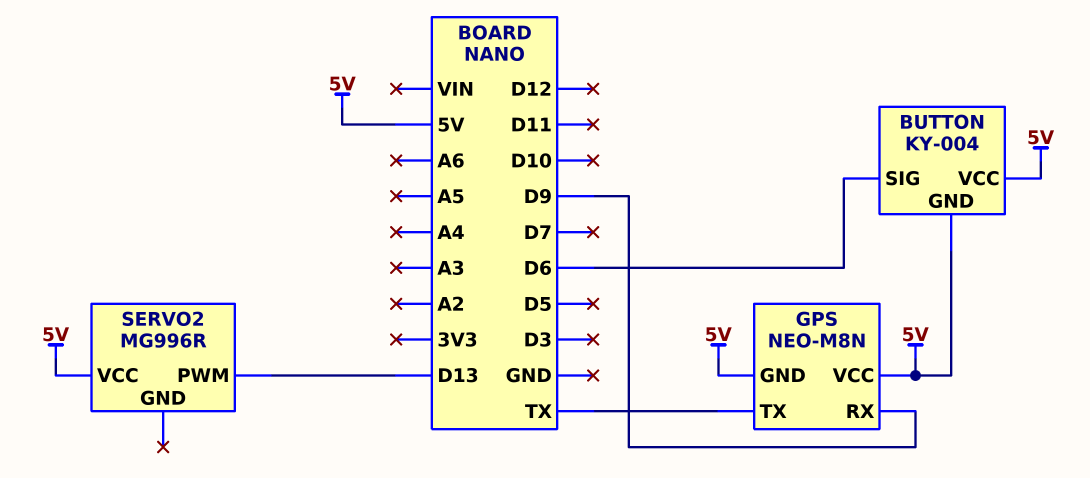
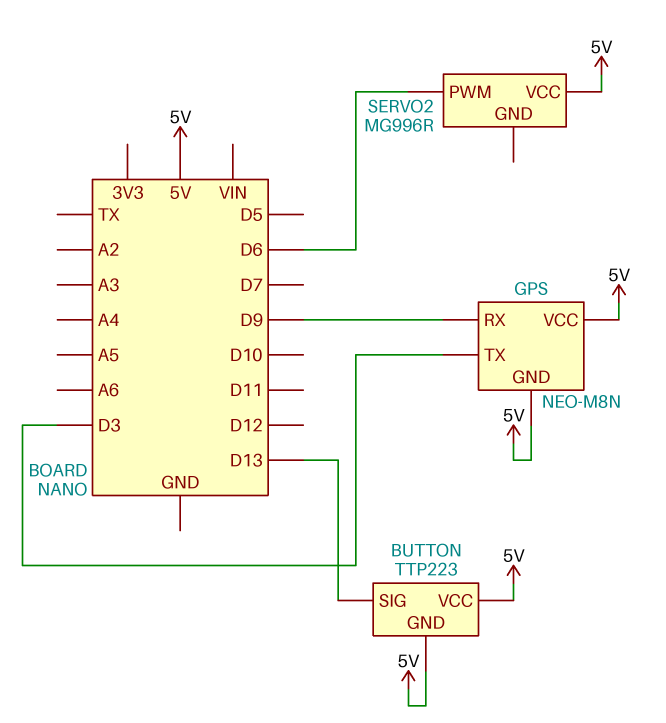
BUTTON: KY-004 -> TTP223
BUTTON pin SIG: D6 -> D13
GPS pin TX: TX -> D3
SERVO2 pin PWM: D13 -> D6

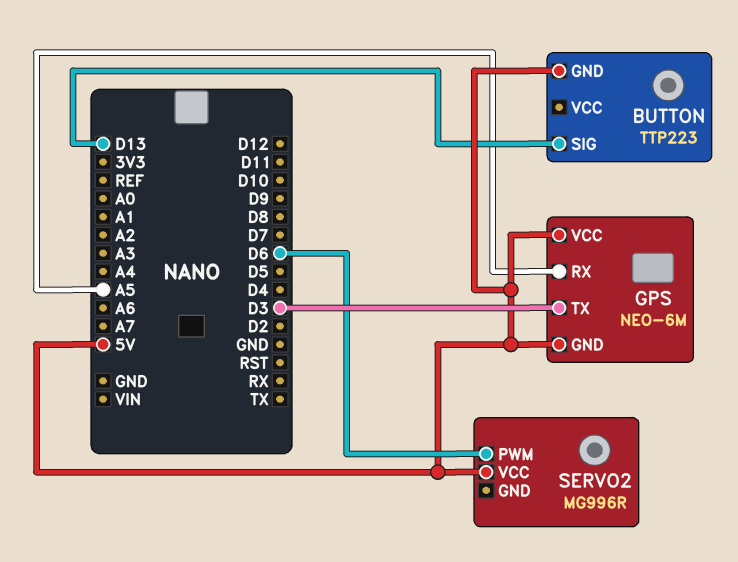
BUTTON pin VCC: 5V -> none
GPS: NEO-M8N -> NEO-6M
GPS pin RX: D9 -> A5

